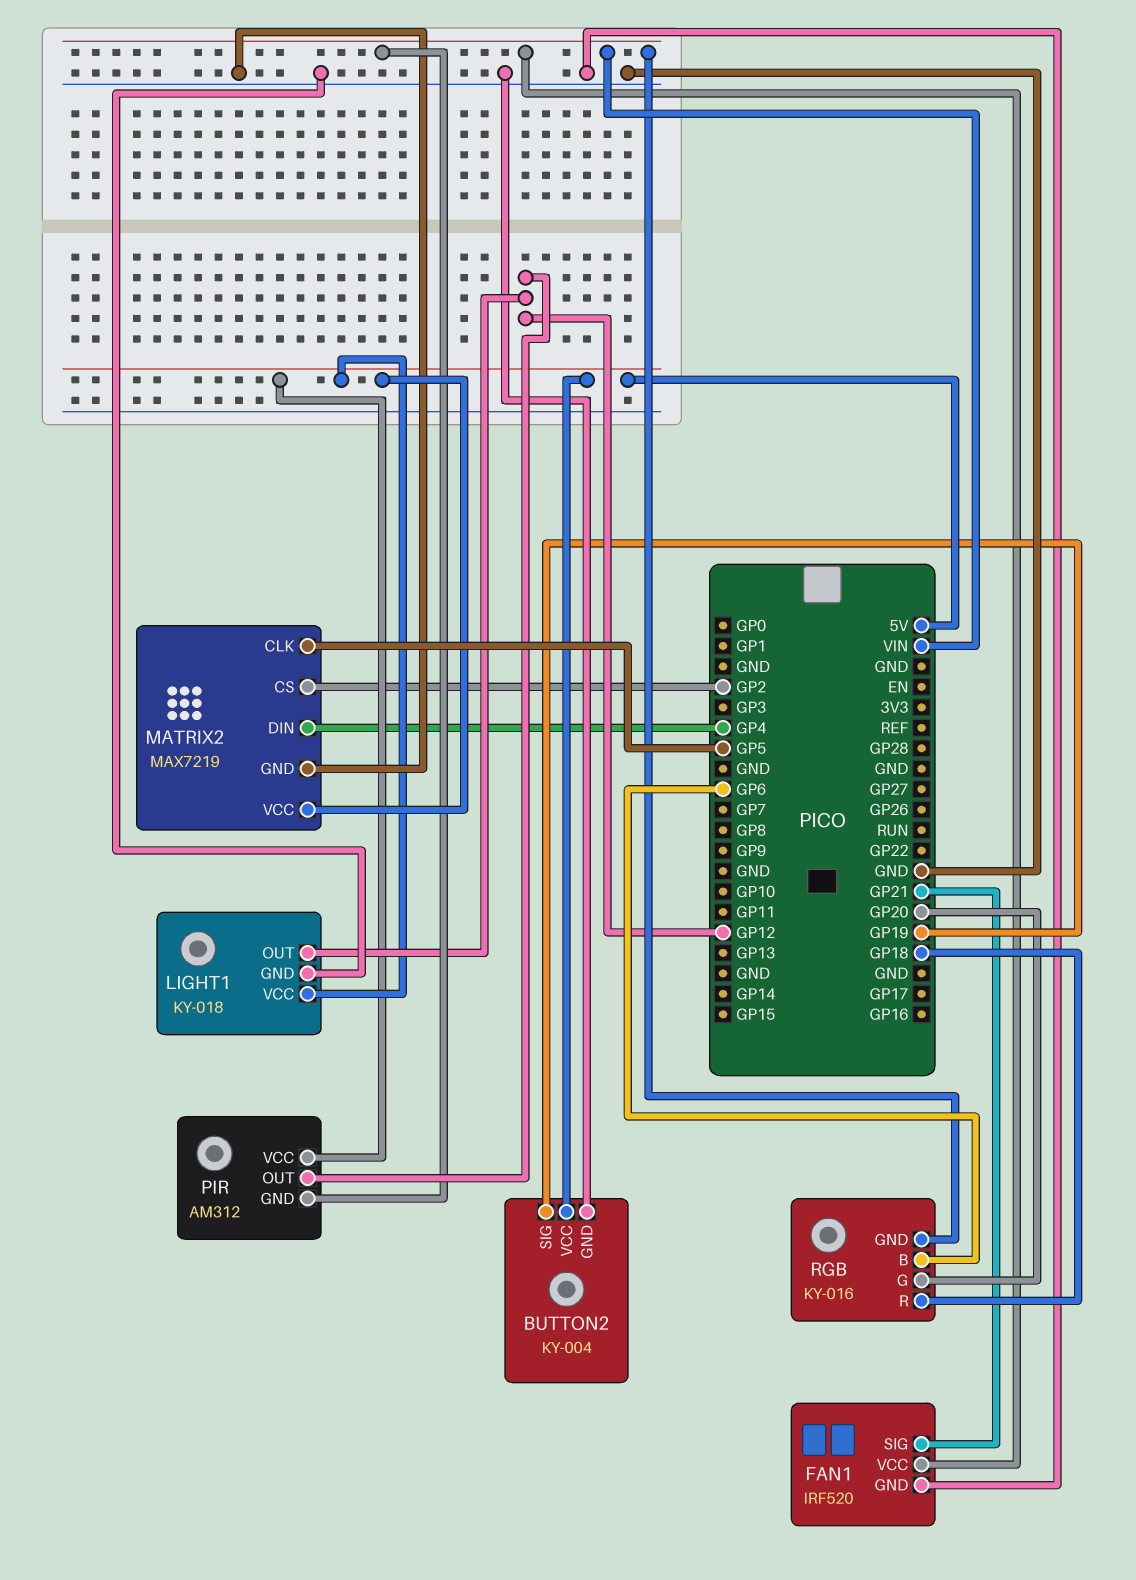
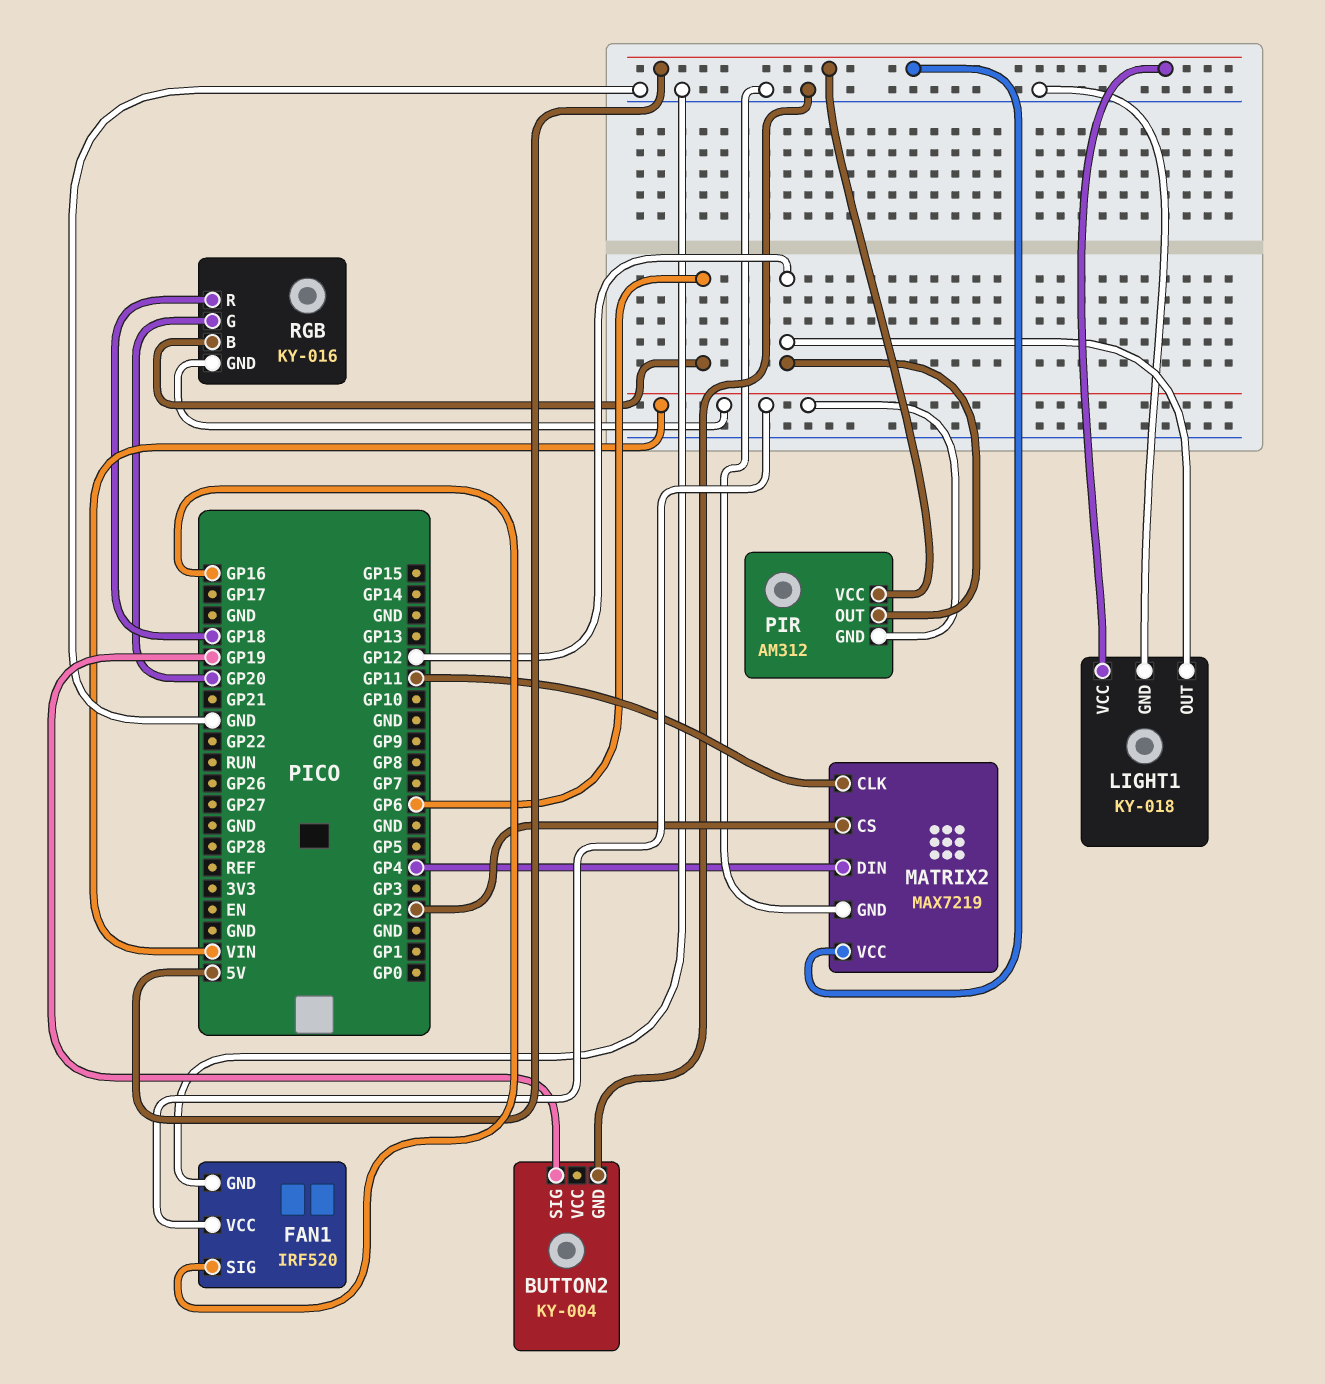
BUTTON2 pin VCC: 5V -> none
FAN1 pin SIG: GP21 -> GP16
MATRIX2 pin CLK: GP5 -> GP11

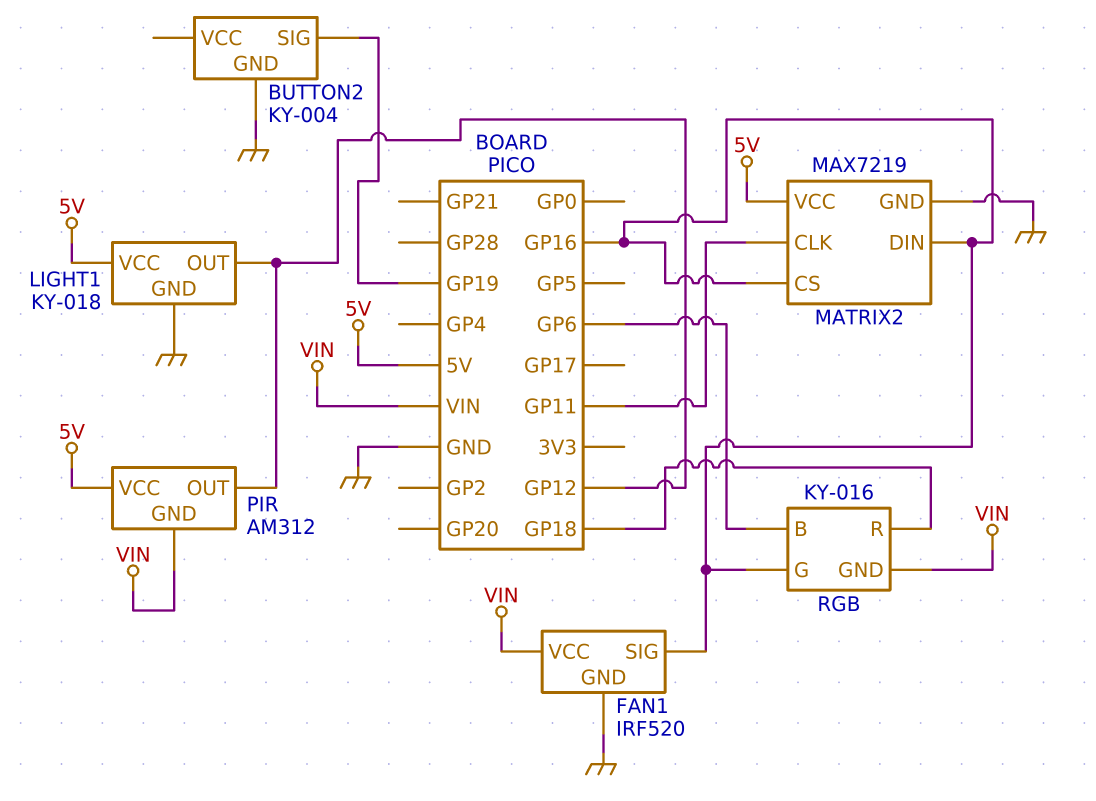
MATRIX2 pin CS: GP2 -> GP16
MATRIX2 pin DIN: GP4 -> GP16
RGB pin G: GP20 -> GP16

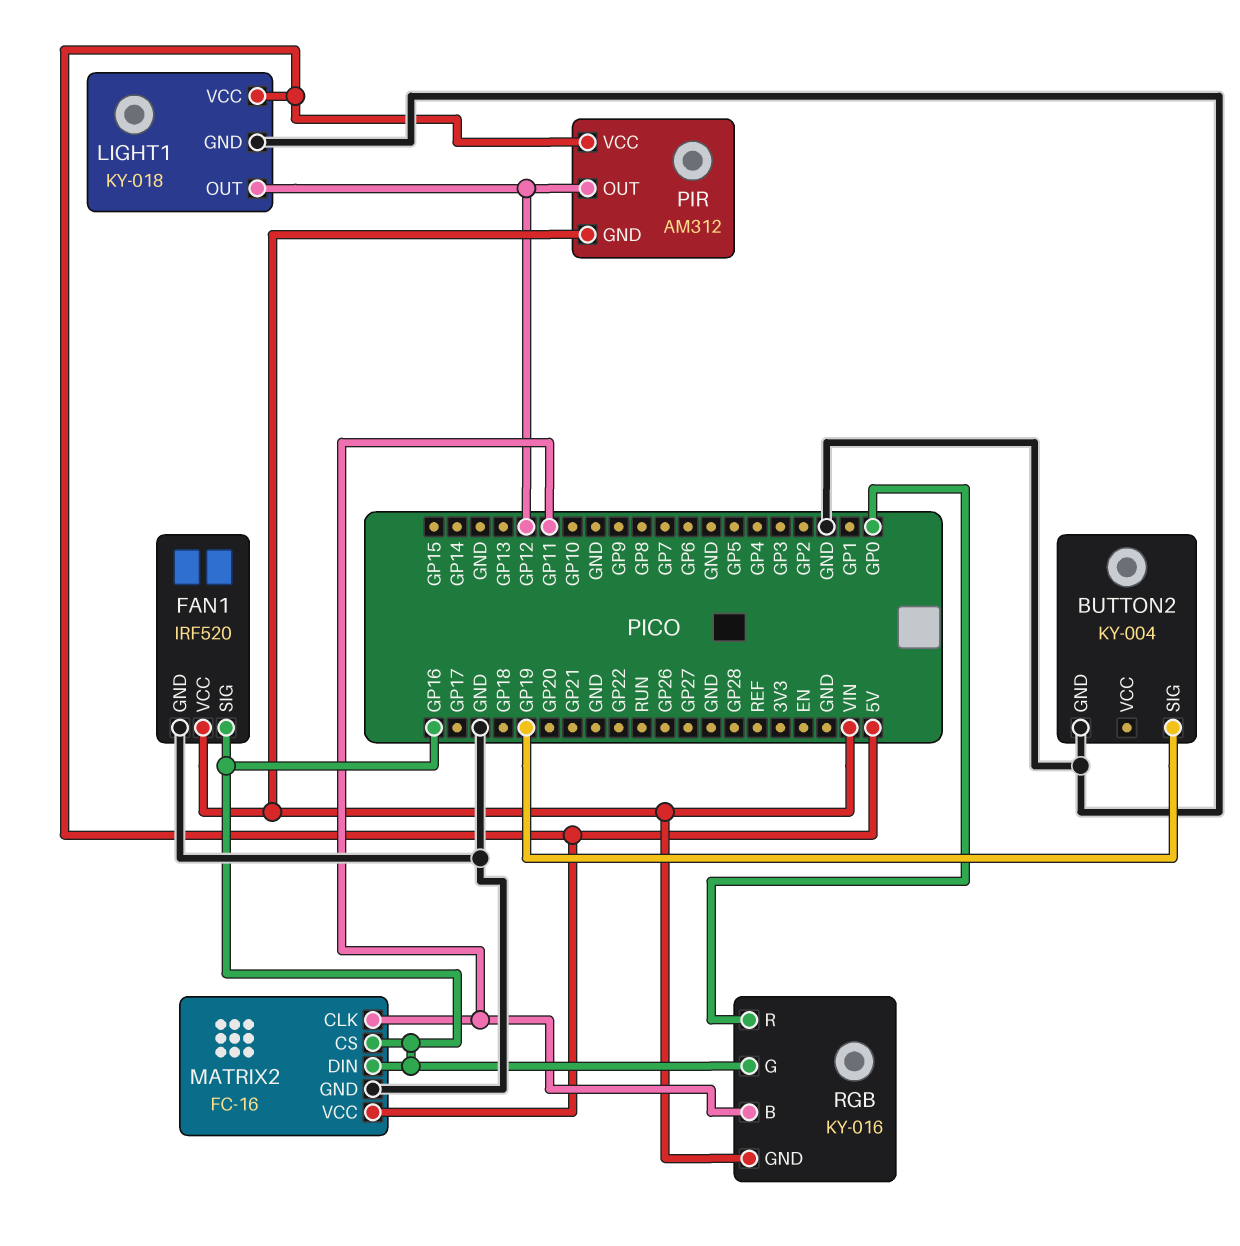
MATRIX2: MAX7219 -> FC-16
RGB pin B: GP6 -> GP11
RGB pin R: GP18 -> GP0

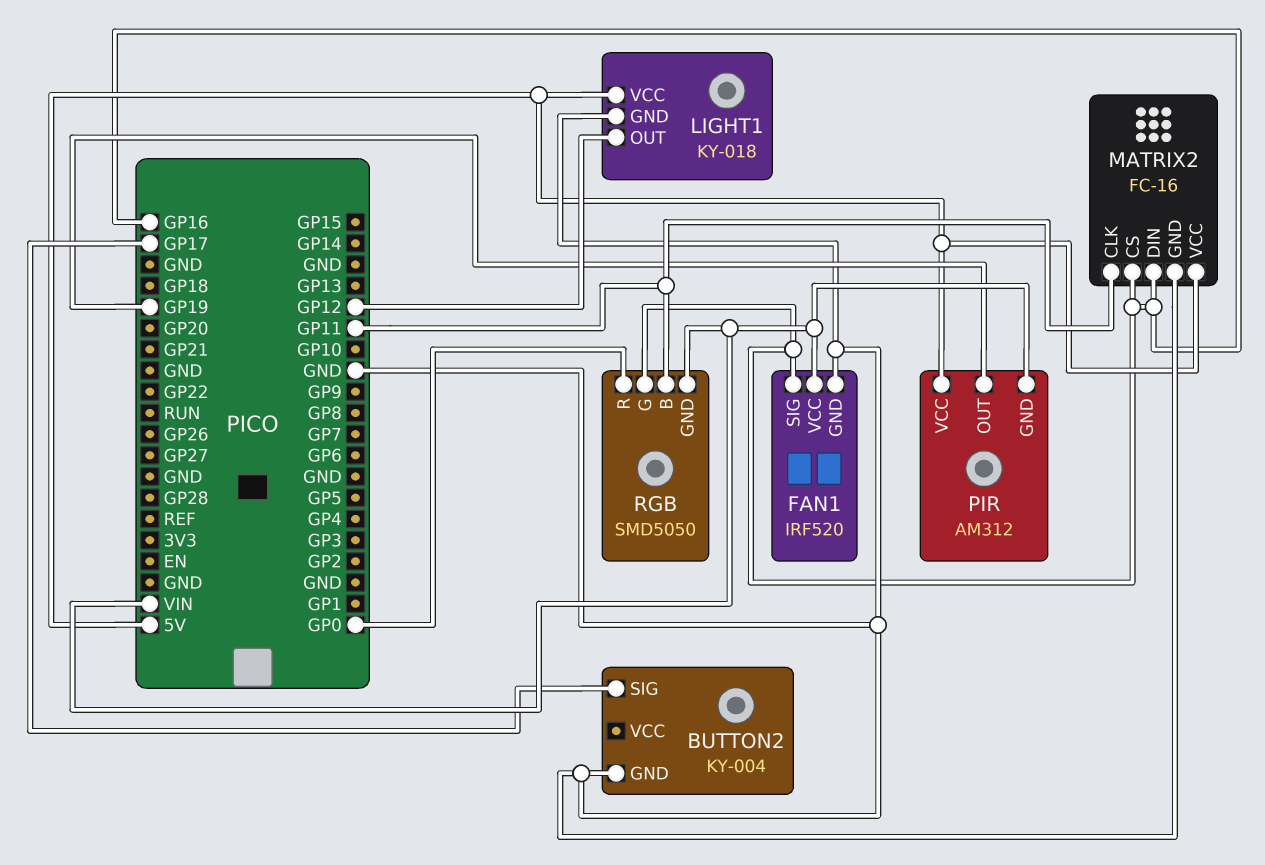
BUTTON2 pin SIG: GP19 -> GP17
PIR pin OUT: GP12 -> GP19
RGB: KY-016 -> SMD5050

